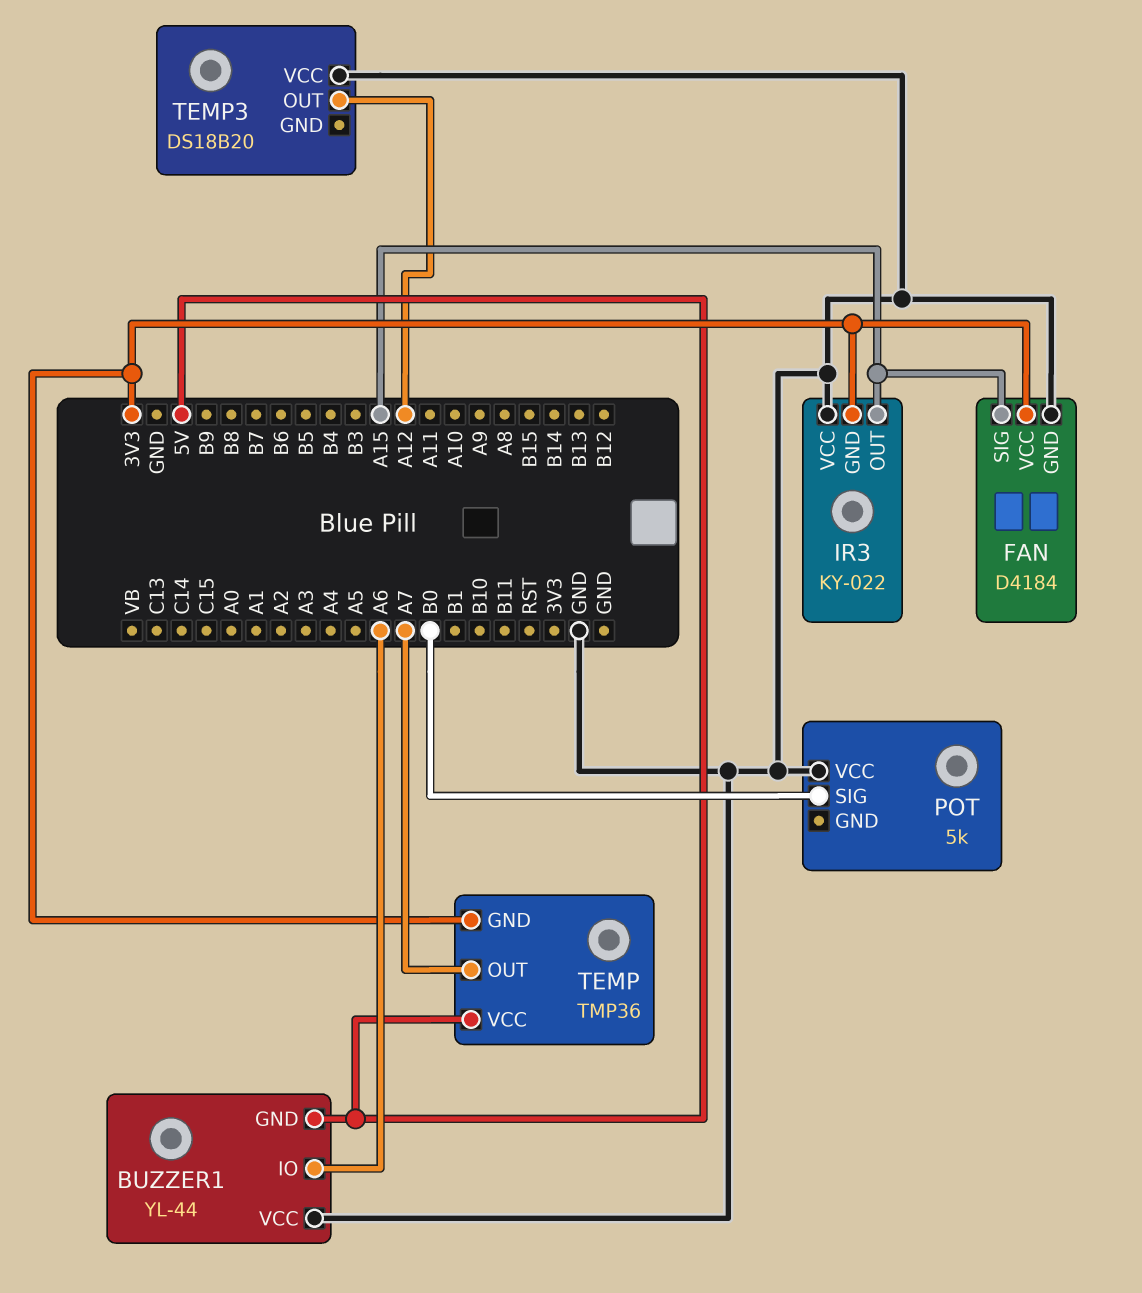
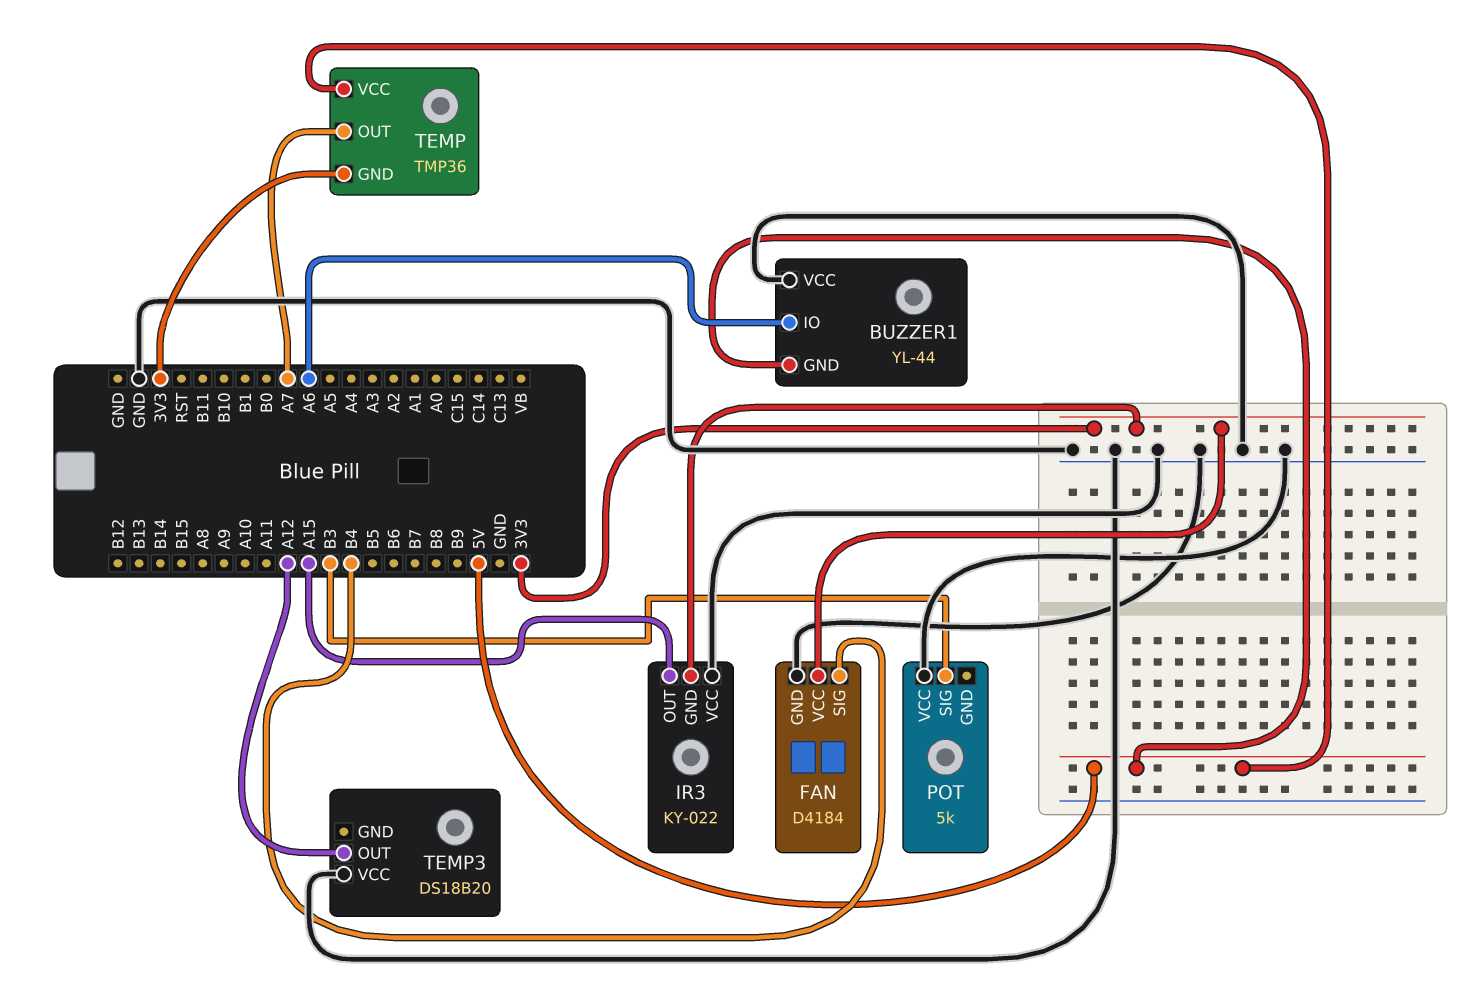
FAN pin SIG: A15 -> B4
POT pin SIG: B0 -> B3

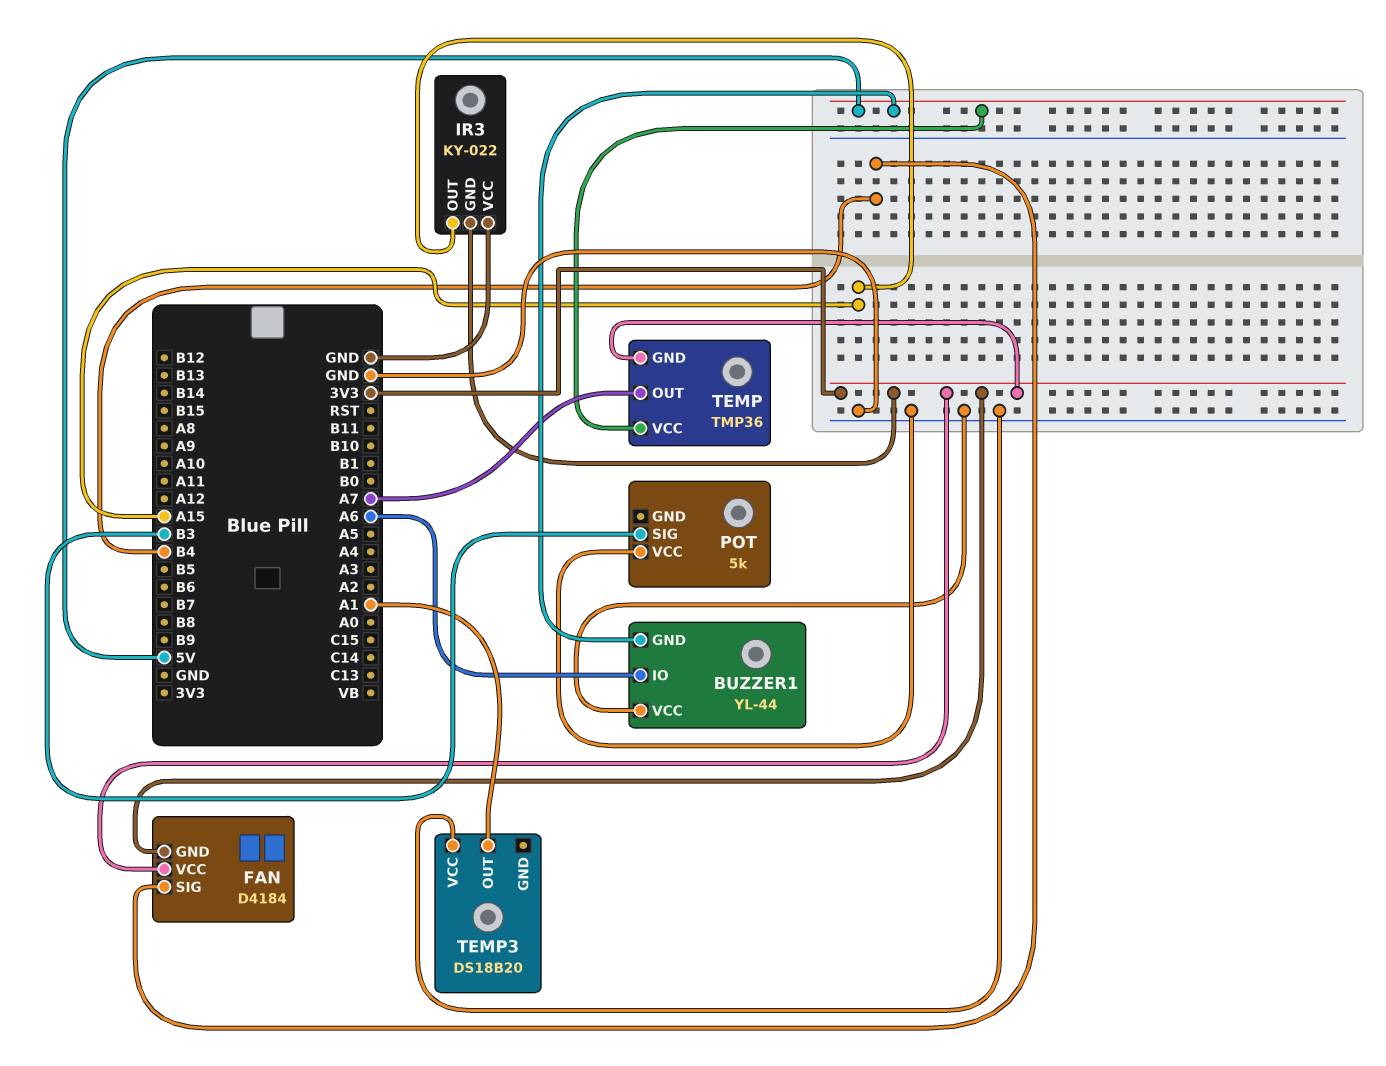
FAN pin GND: GND -> 3V3
TEMP3 pin OUT: A12 -> A1

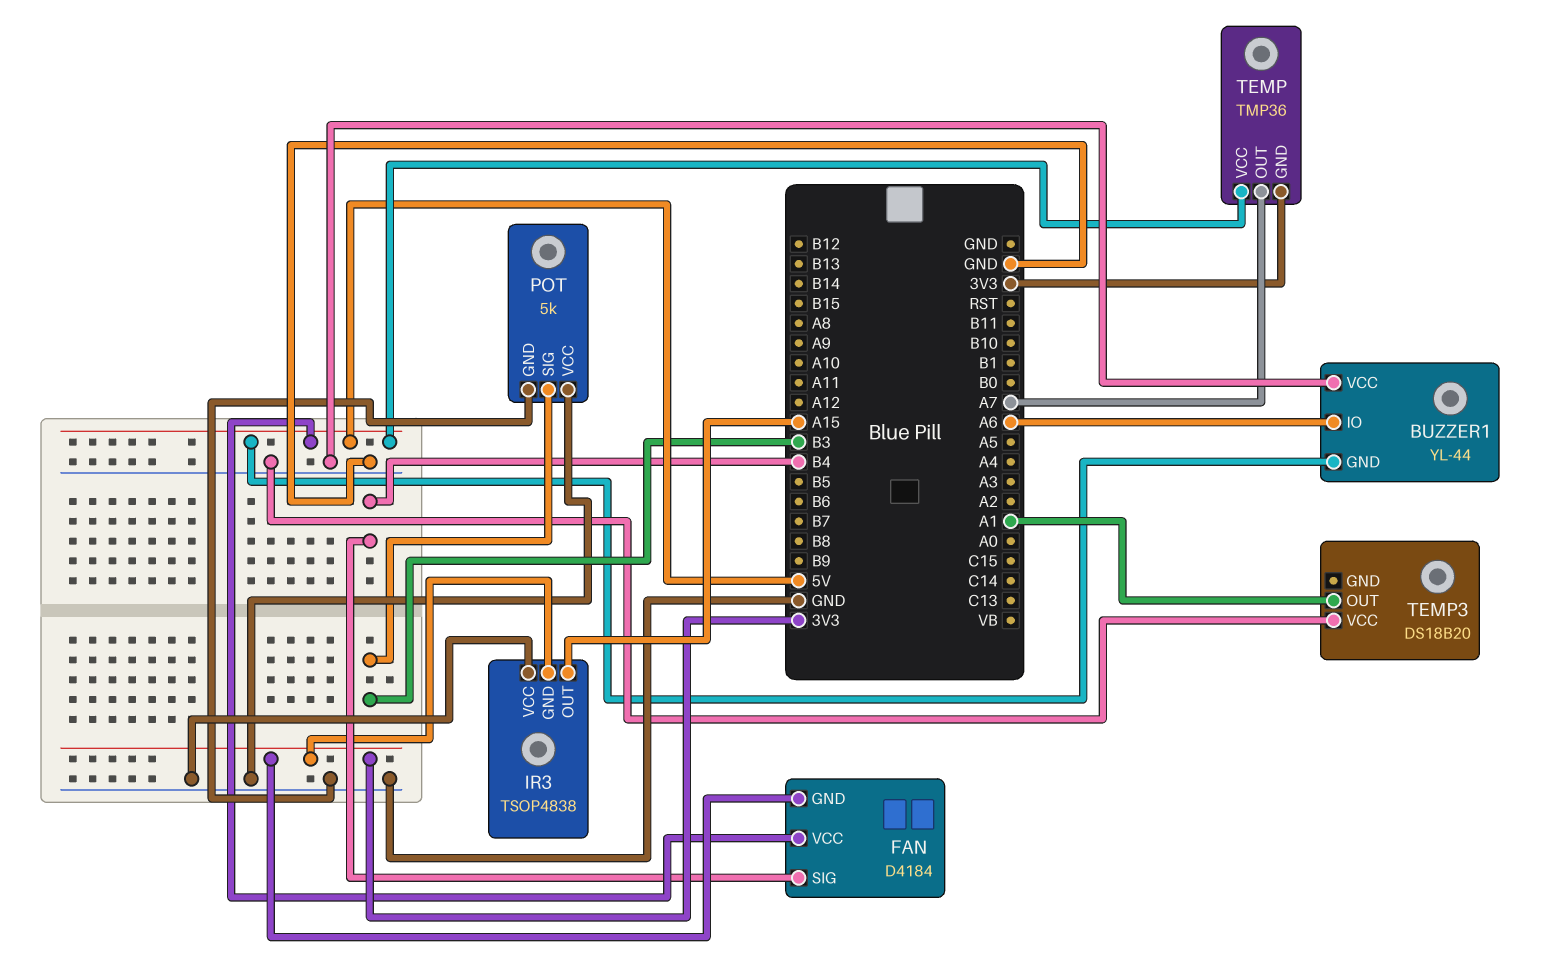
FAN pin VCC: 3V3 -> 5V
IR3: KY-022 -> TSOP4838
POT pin GND: none -> GND

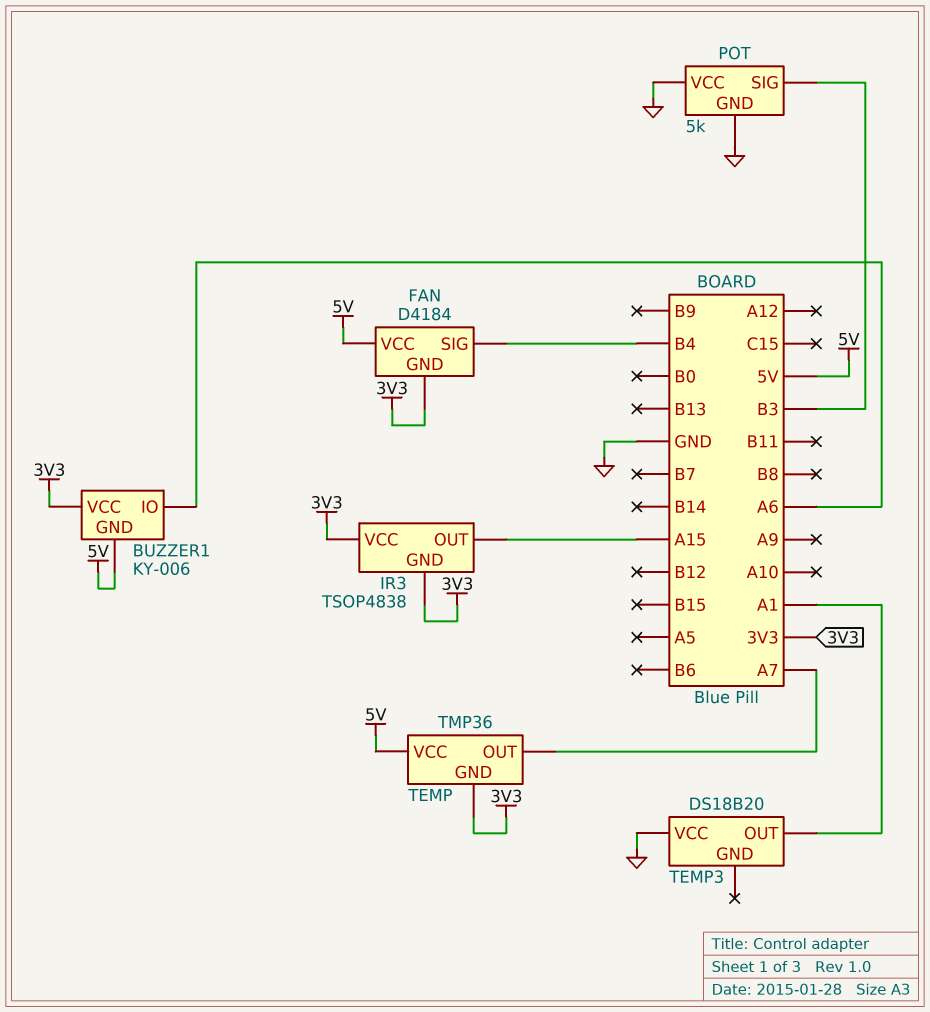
BUZZER1: YL-44 -> KY-006
BUZZER1 pin VCC: GND -> 3V3
IR3 pin VCC: GND -> 3V3

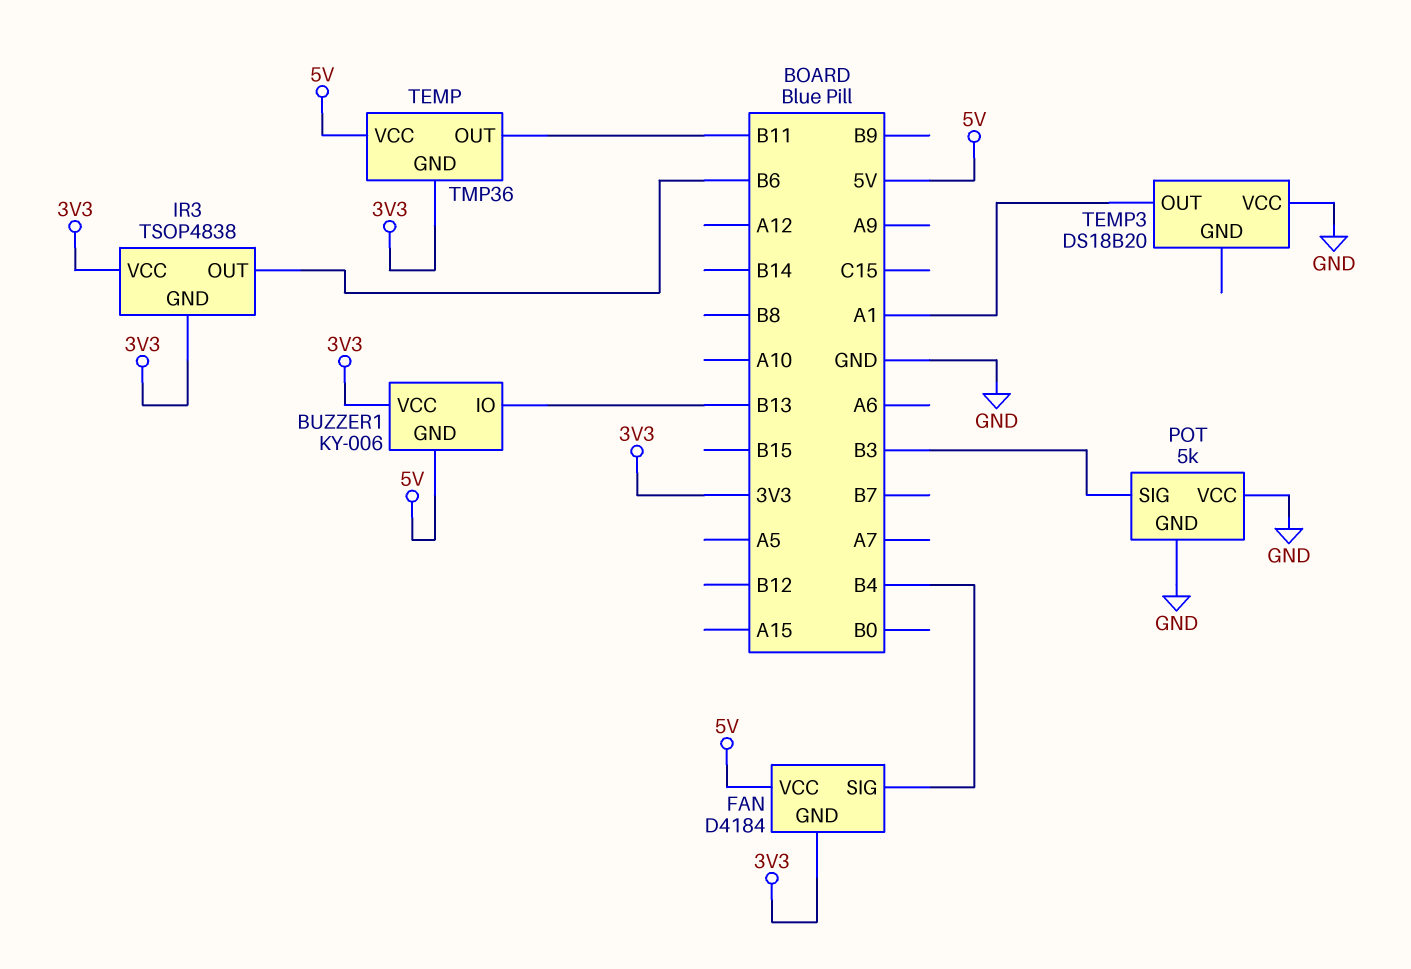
BUZZER1 pin IO: A6 -> B13
IR3 pin OUT: A15 -> B6
TEMP pin OUT: A7 -> B11

